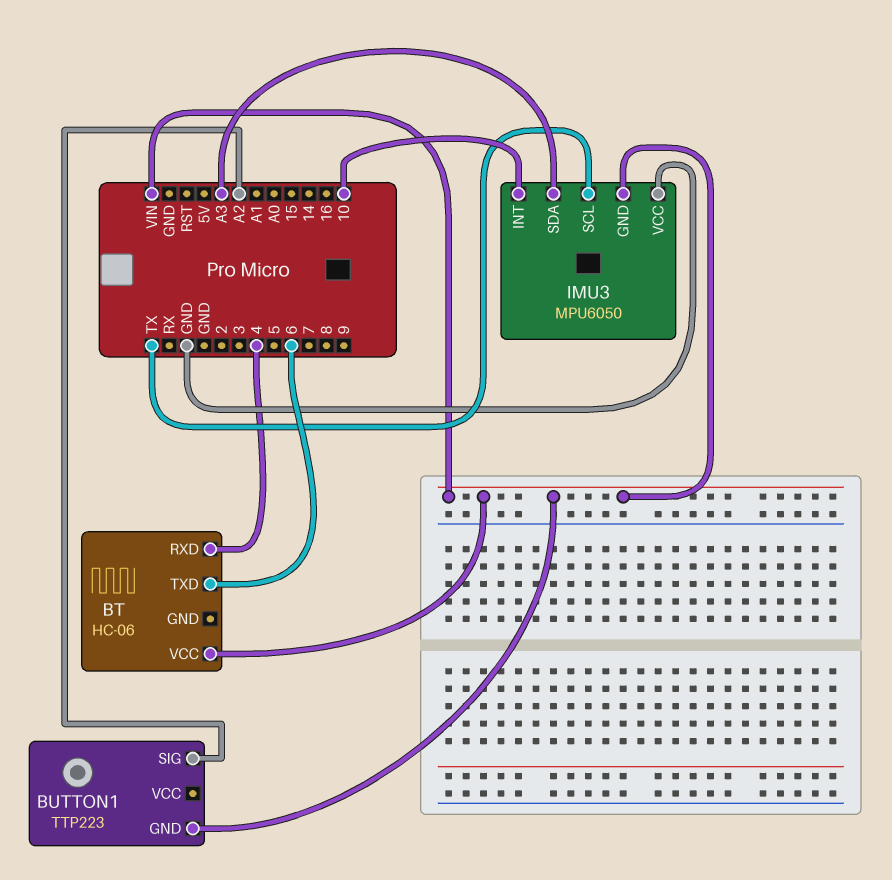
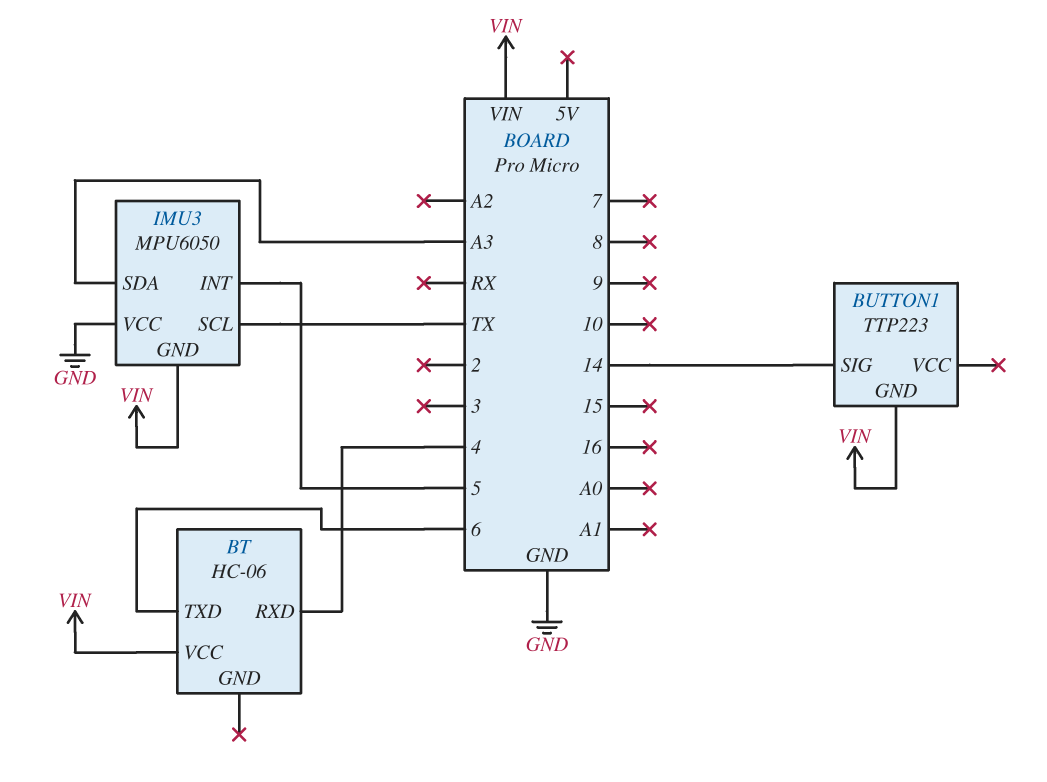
BUTTON1 pin SIG: A2 -> 14
IMU3 pin INT: 10 -> 5

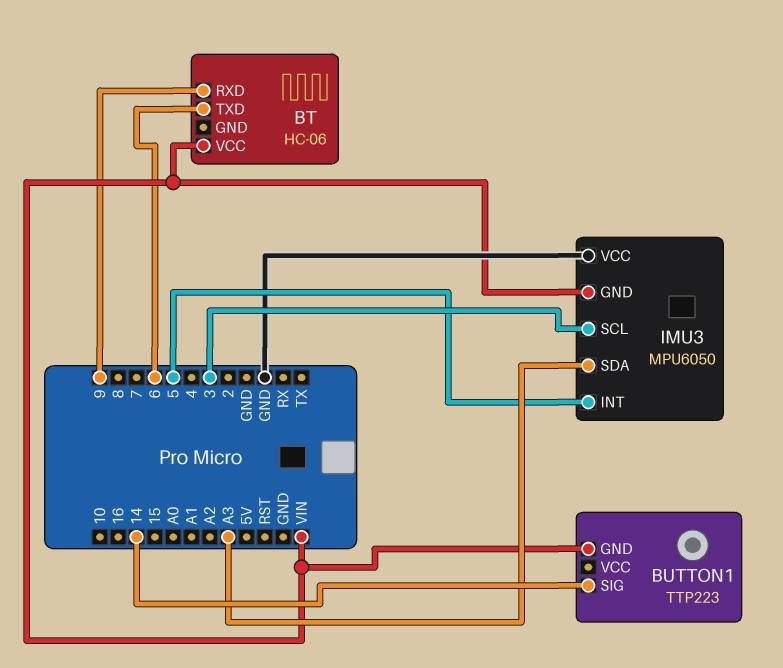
BT pin RXD: 4 -> 9
IMU3 pin SCL: TX -> 3

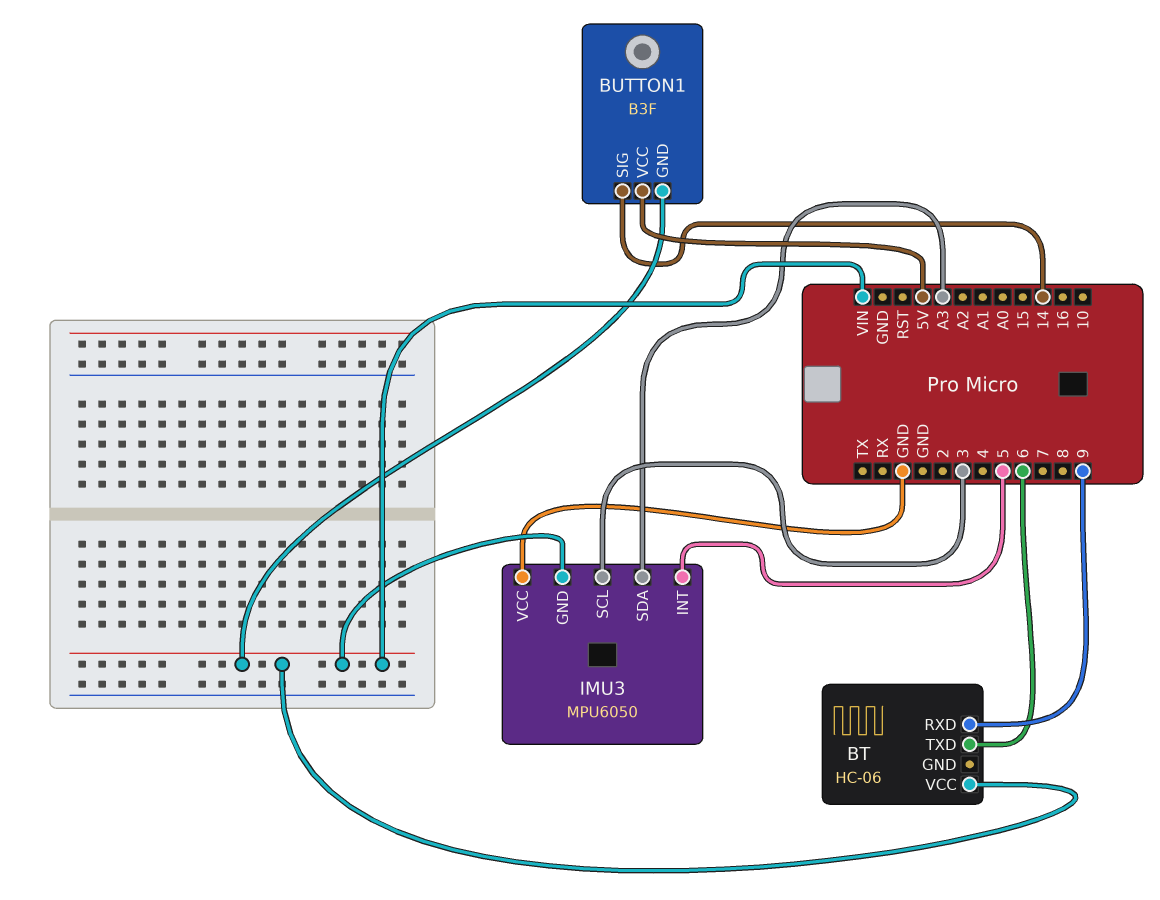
BUTTON1: TTP223 -> B3F
BUTTON1 pin VCC: none -> 5V

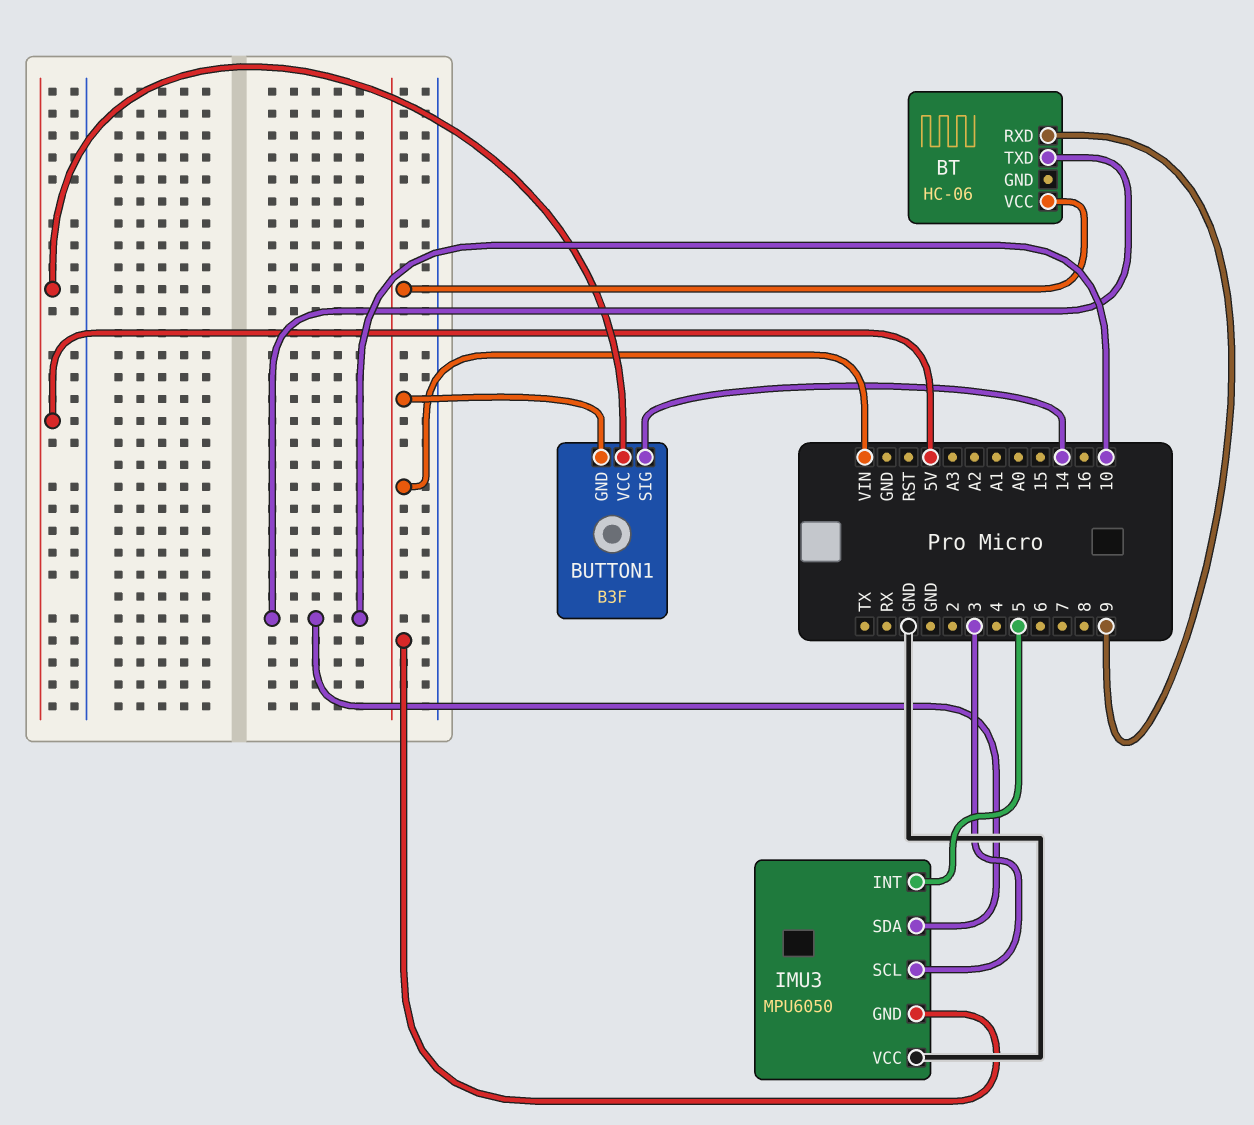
BT pin TXD: 6 -> 10
IMU3 pin SDA: A3 -> 10

